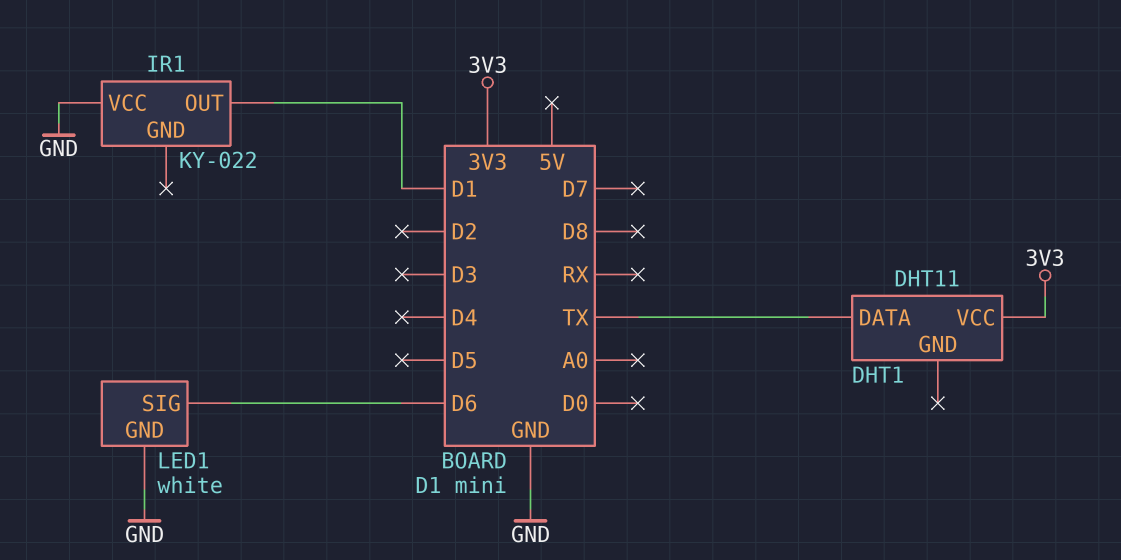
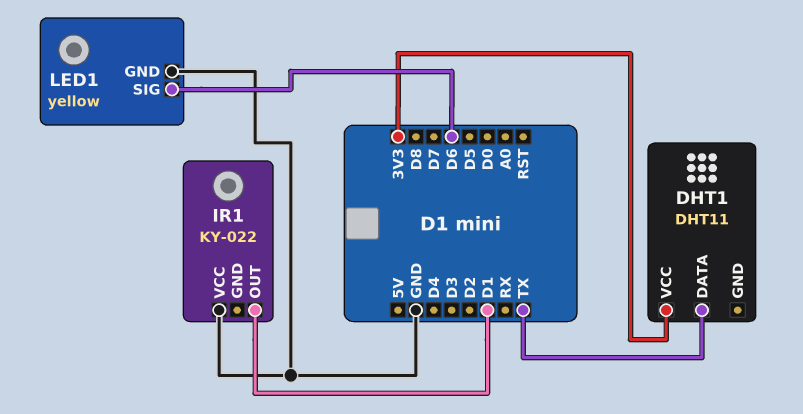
LED1: white -> yellow

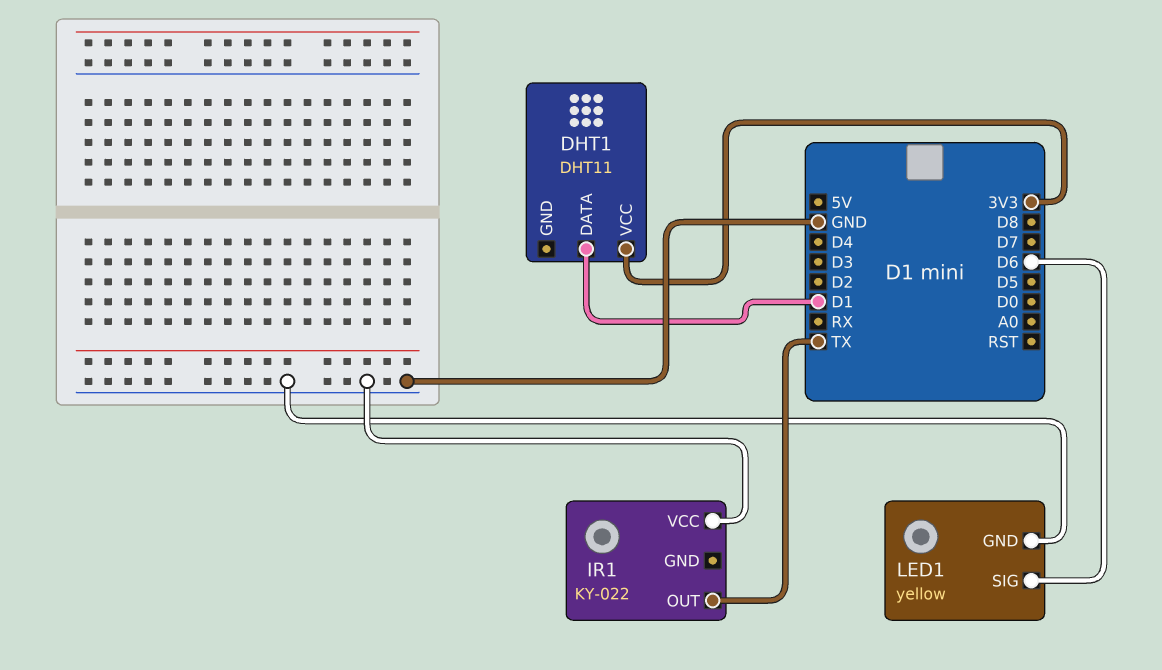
DHT1 pin DATA: TX -> D1
IR1 pin OUT: D1 -> TX

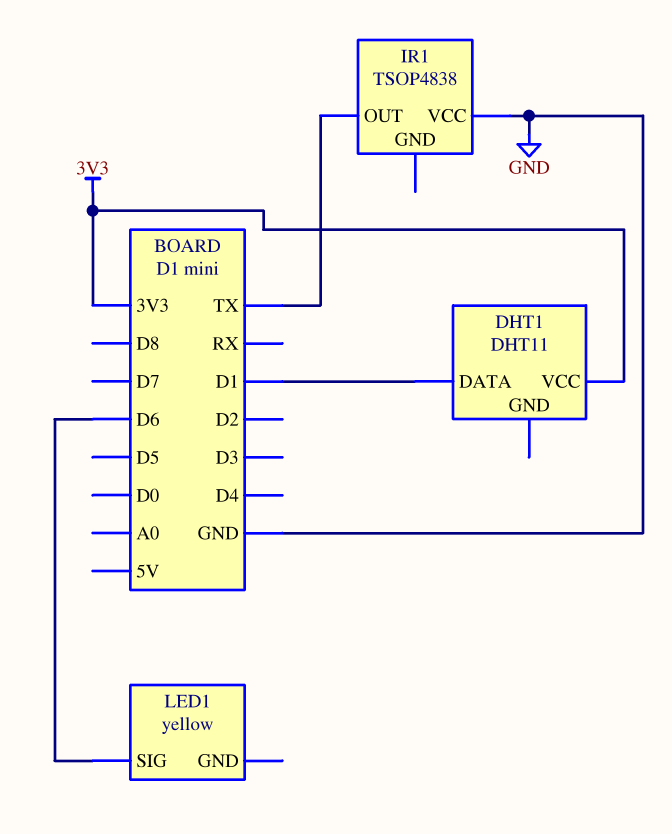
IR1: KY-022 -> TSOP4838
LED1 pin GND: GND -> none

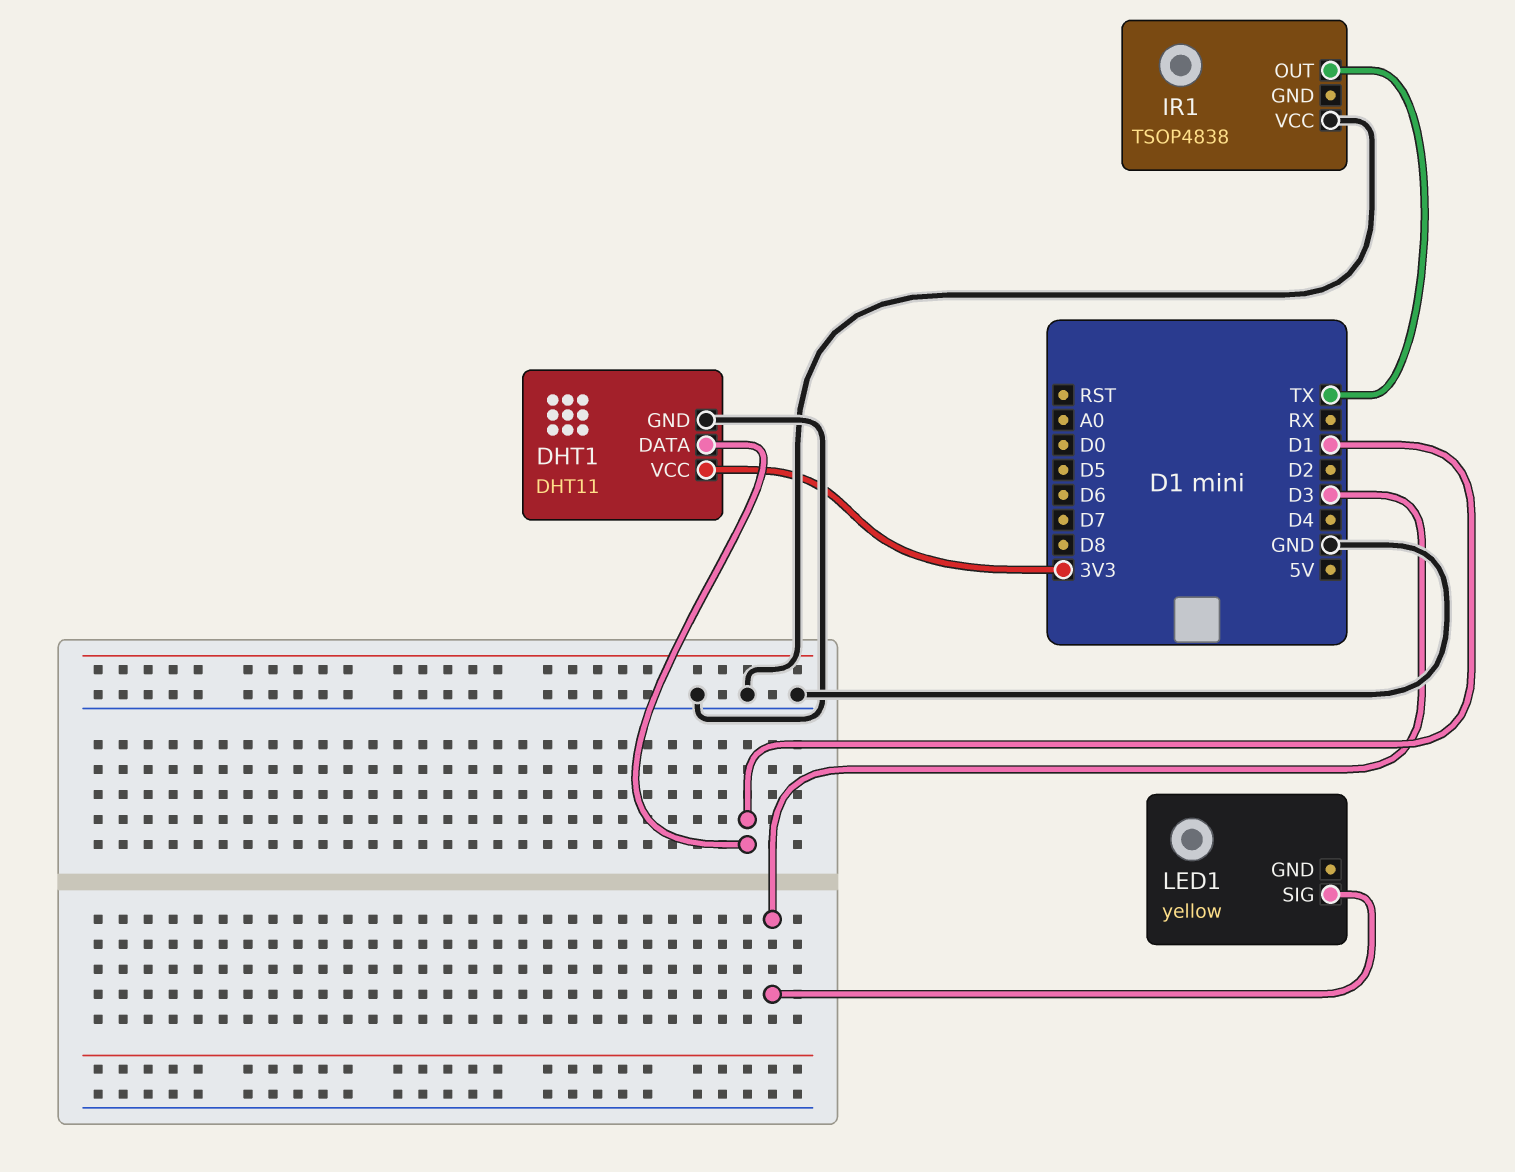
DHT1 pin GND: none -> GND
LED1 pin SIG: D6 -> D3

